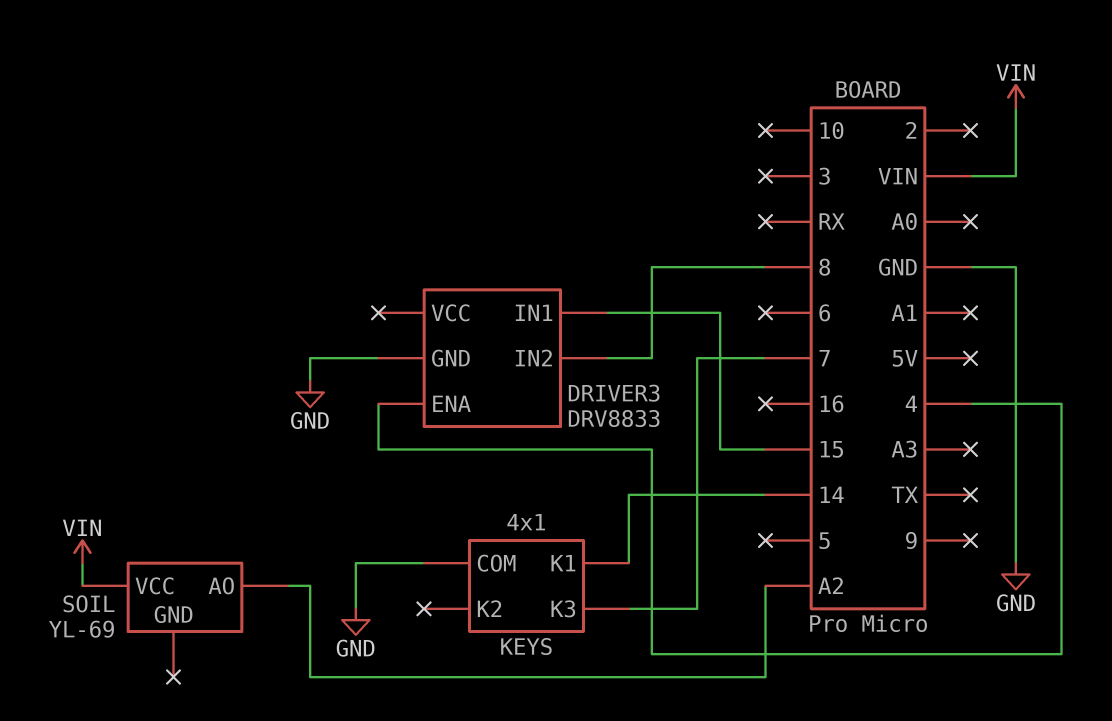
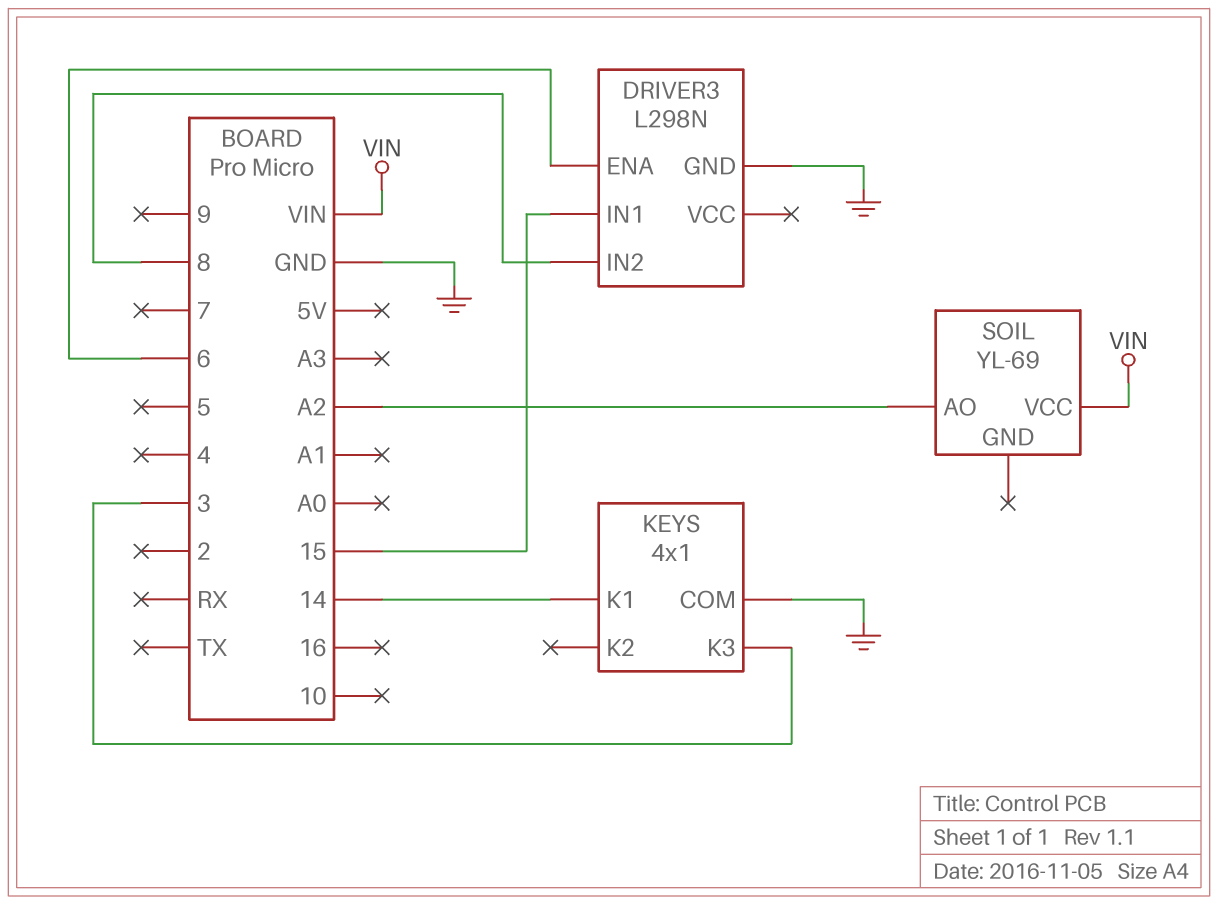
DRIVER3: DRV8833 -> L298N
DRIVER3 pin ENA: 4 -> 6
KEYS pin K3: 7 -> 3

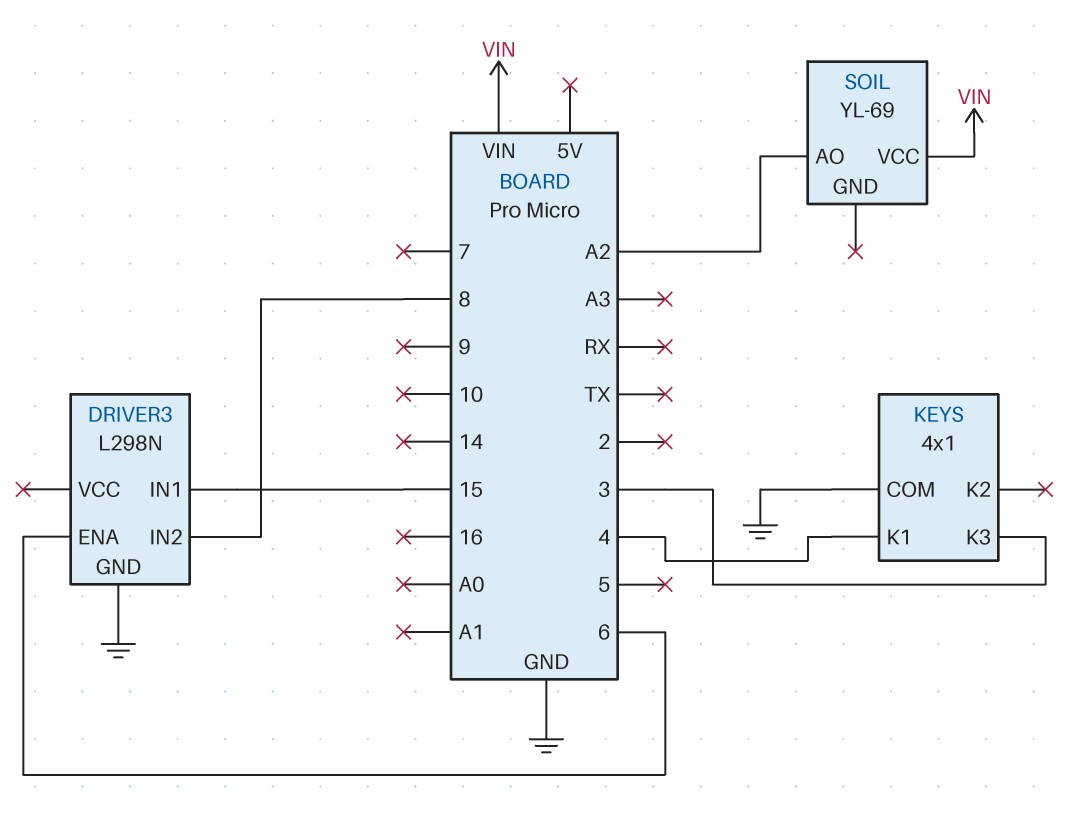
KEYS pin K1: 14 -> 4

